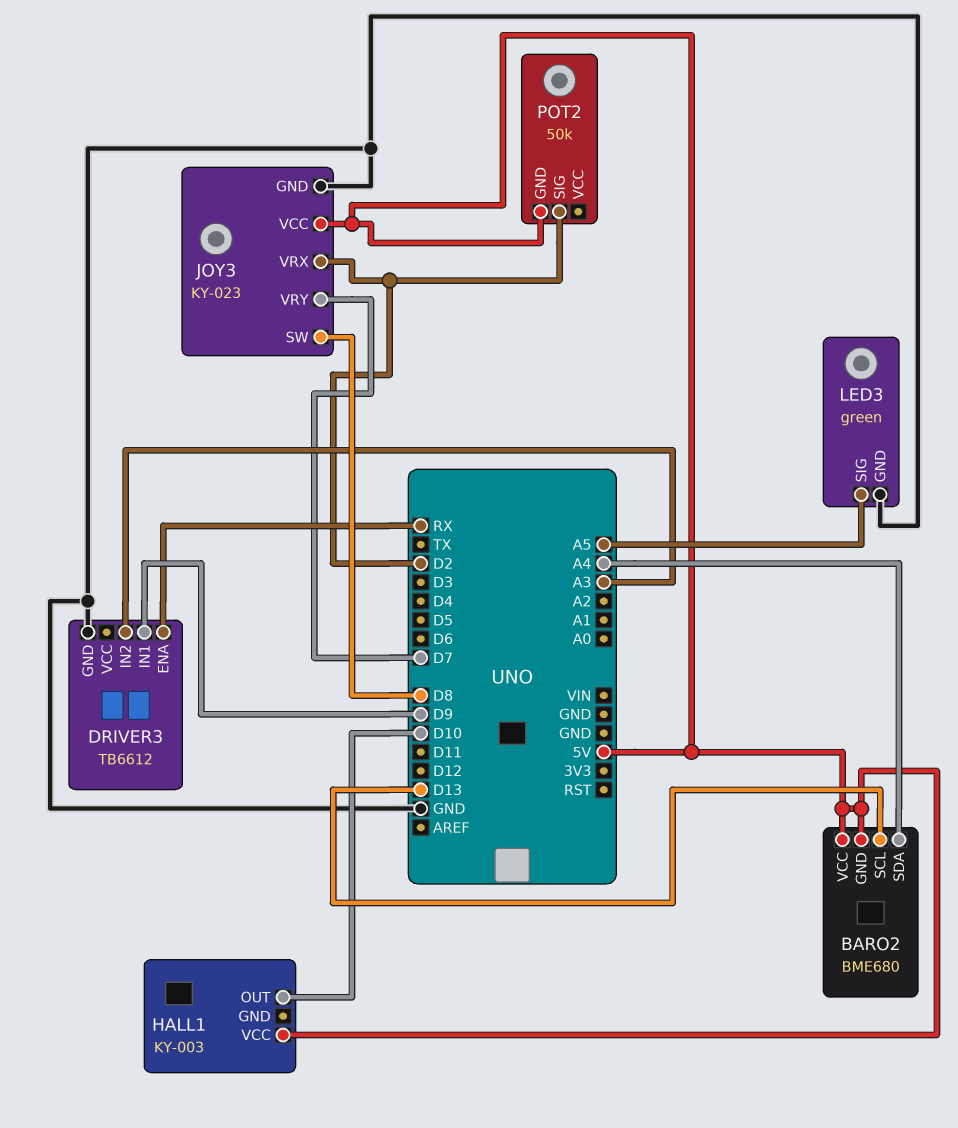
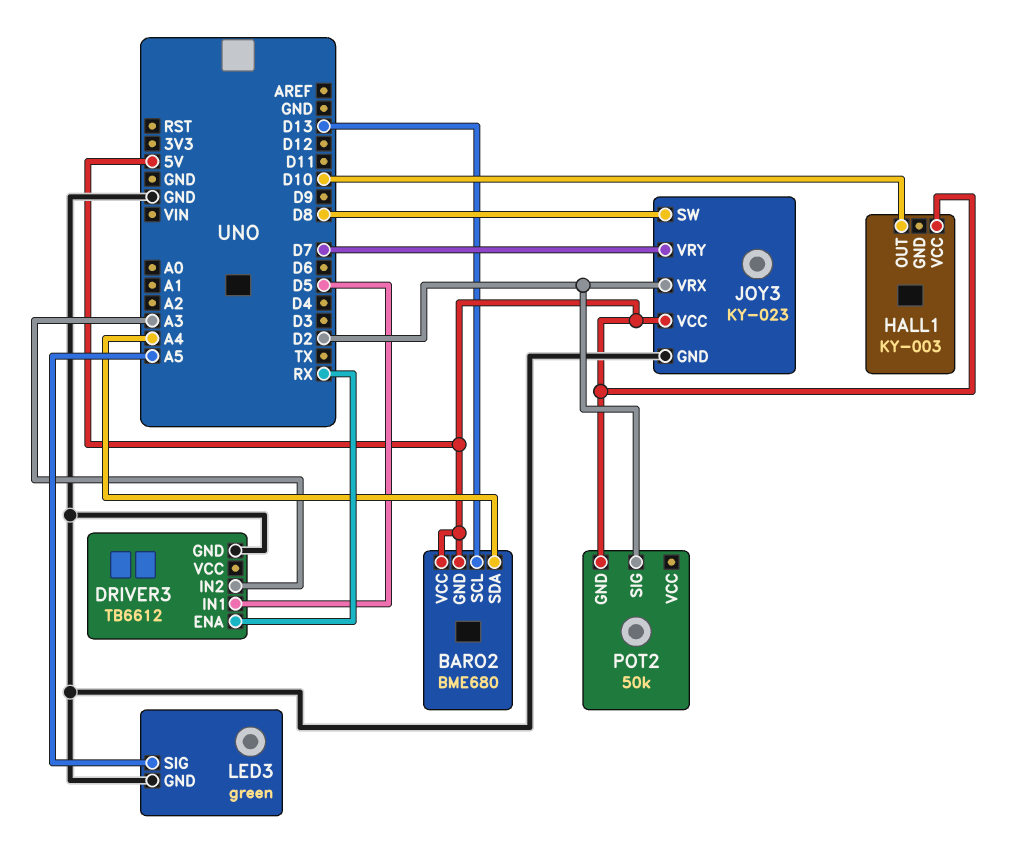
DRIVER3 pin IN1: D9 -> D5

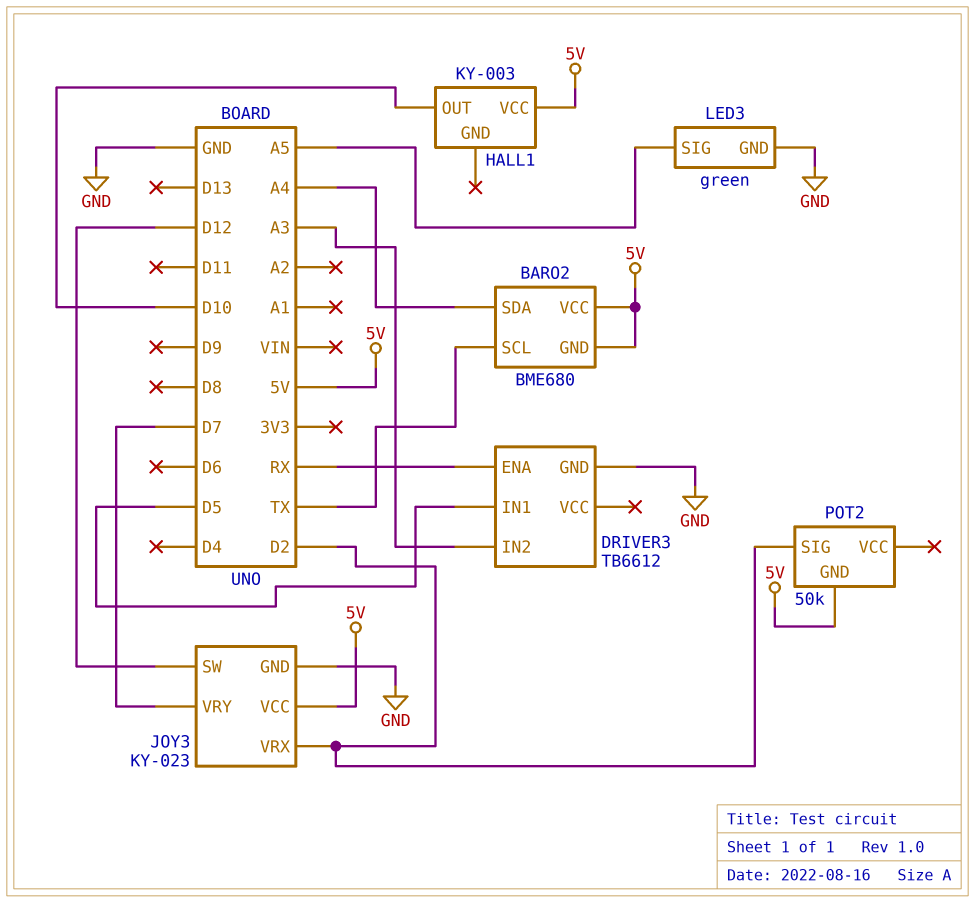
BARO2 pin SCL: D13 -> TX
JOY3 pin SW: D8 -> D12

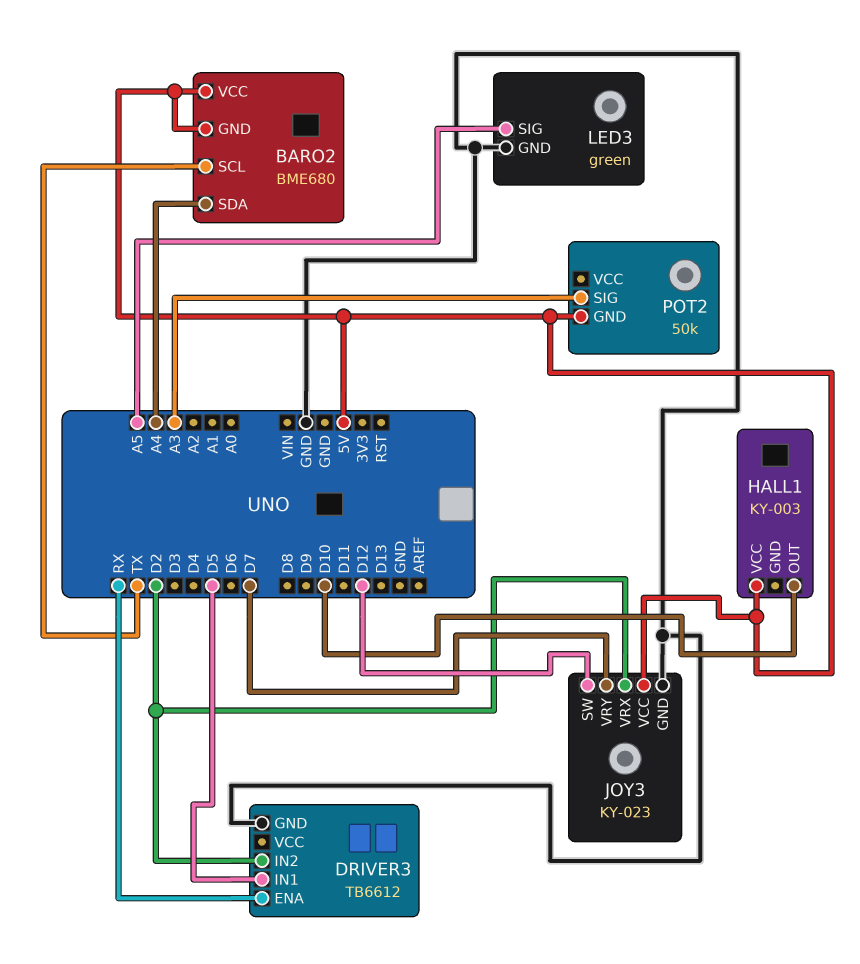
DRIVER3 pin IN2: A3 -> D2
POT2 pin SIG: D2 -> A3

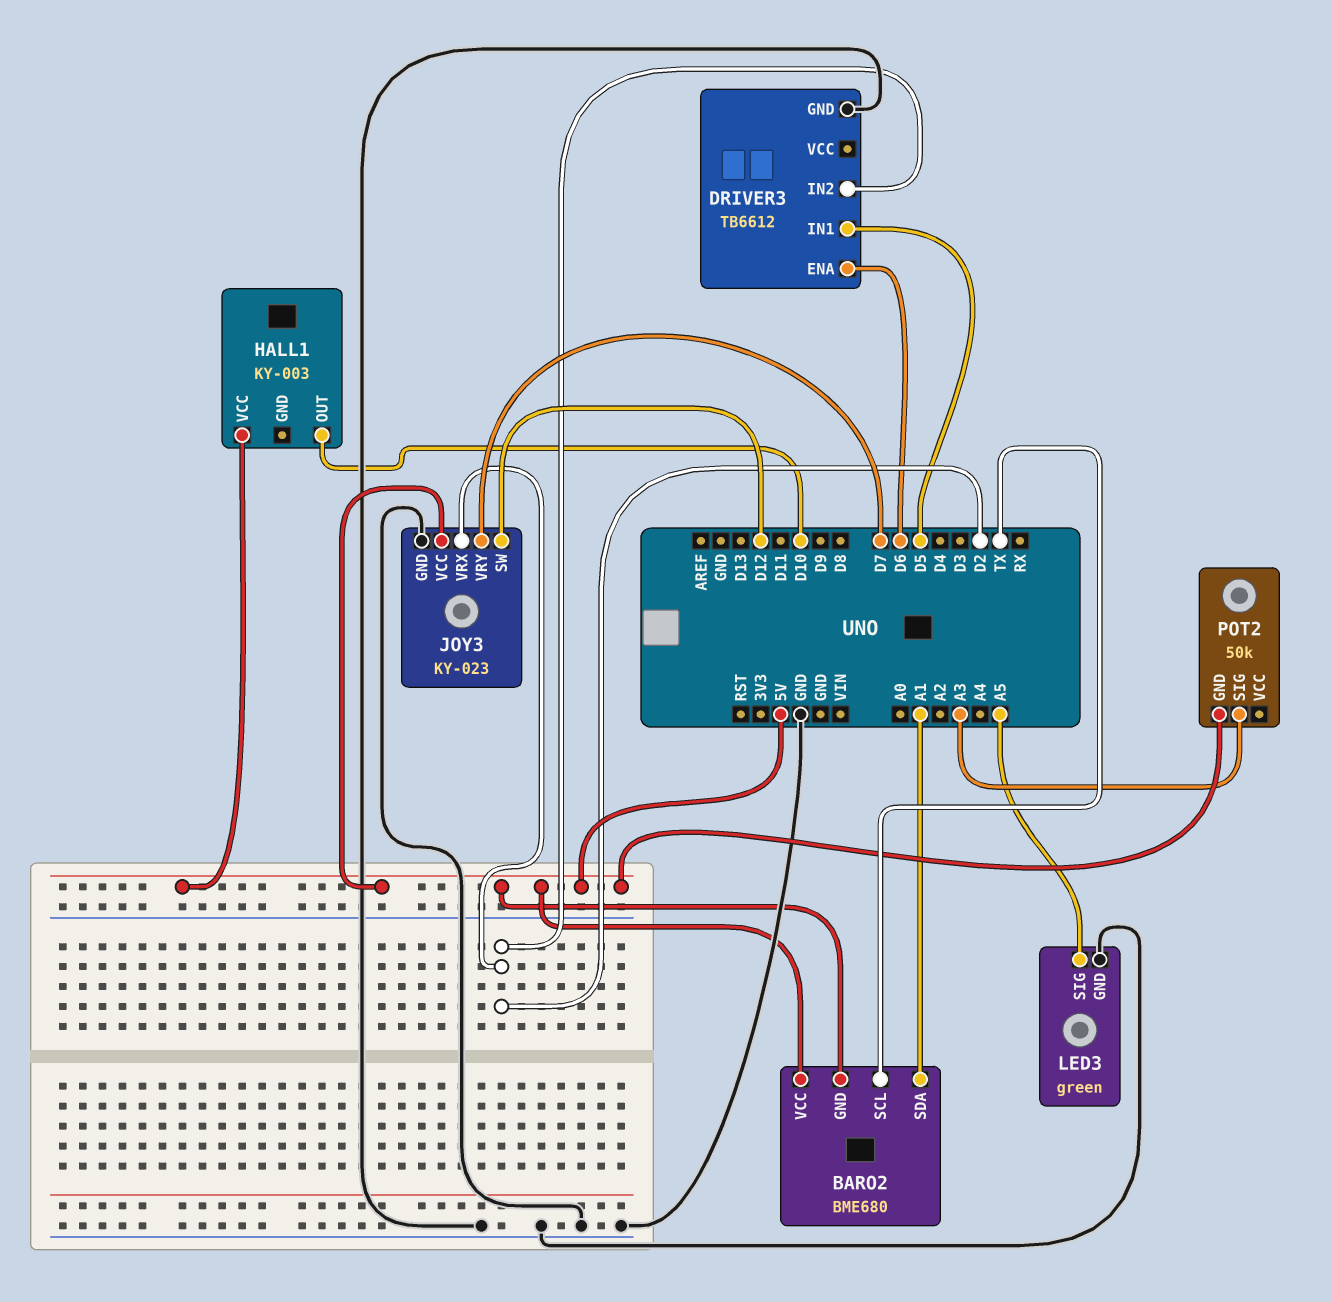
BARO2 pin SDA: A4 -> A1
DRIVER3 pin ENA: RX -> D6

